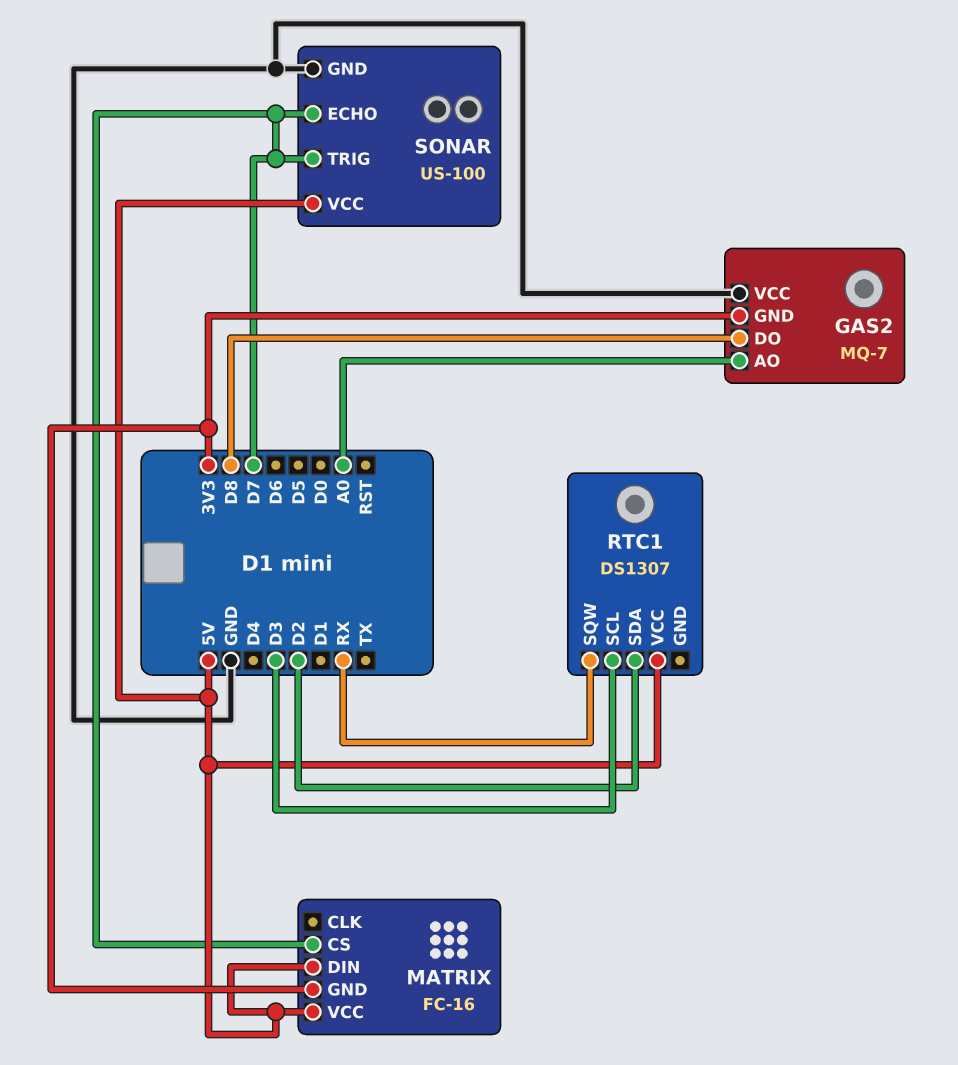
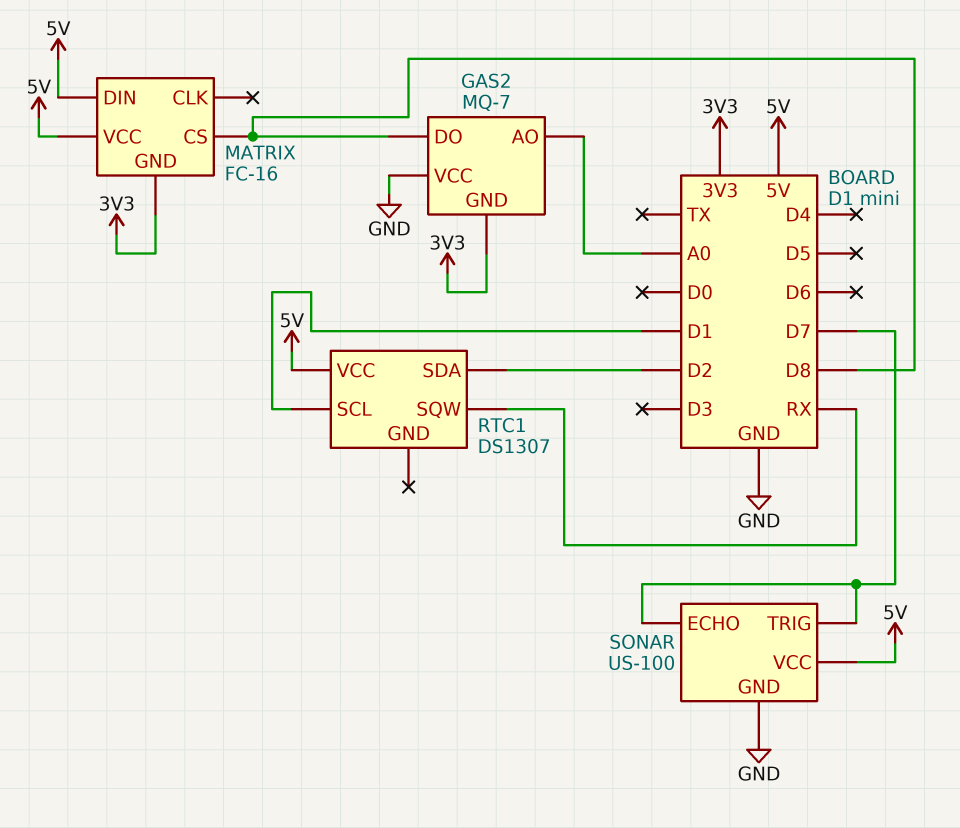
MATRIX pin CS: D7 -> D8
RTC1 pin SCL: D3 -> D1

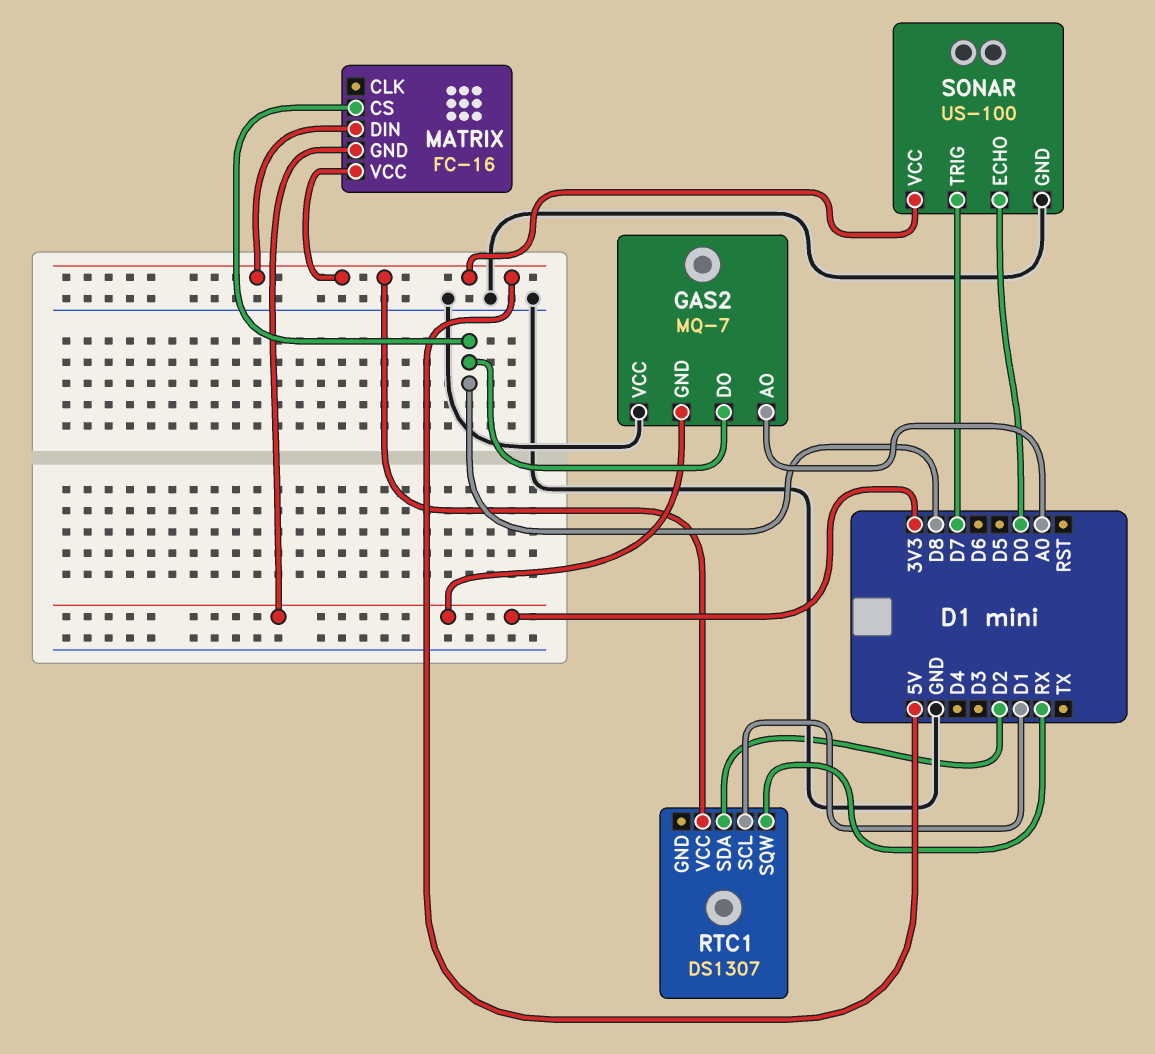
SONAR pin ECHO: D7 -> D0

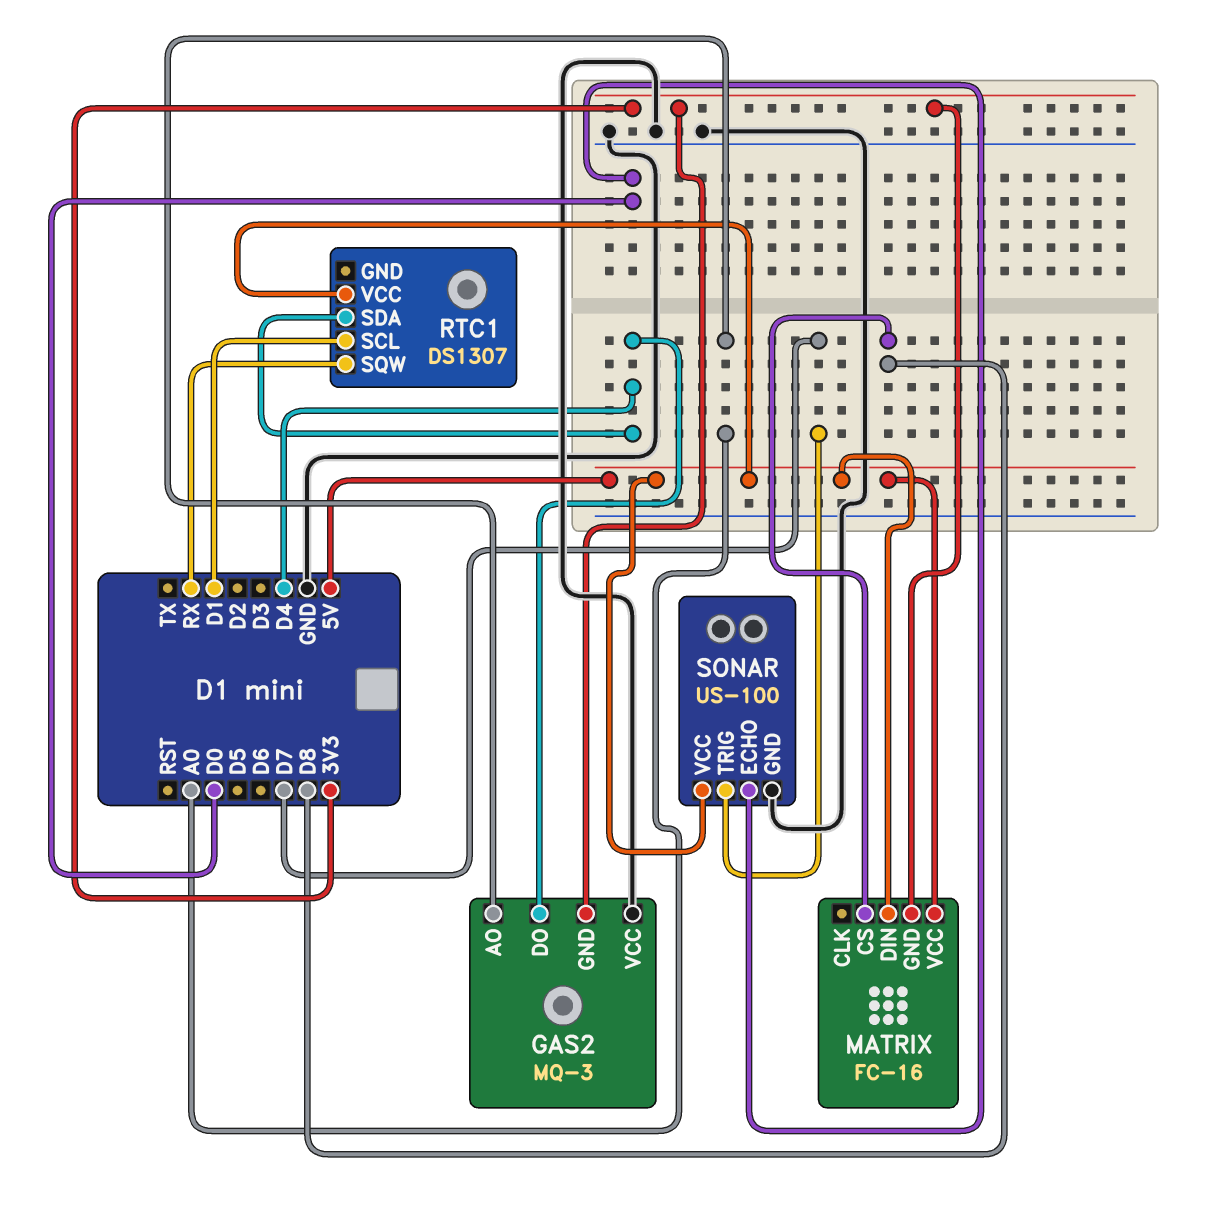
GAS2: MQ-7 -> MQ-3
GAS2 pin DO: D8 -> D4
RTC1 pin SDA: D2 -> D4

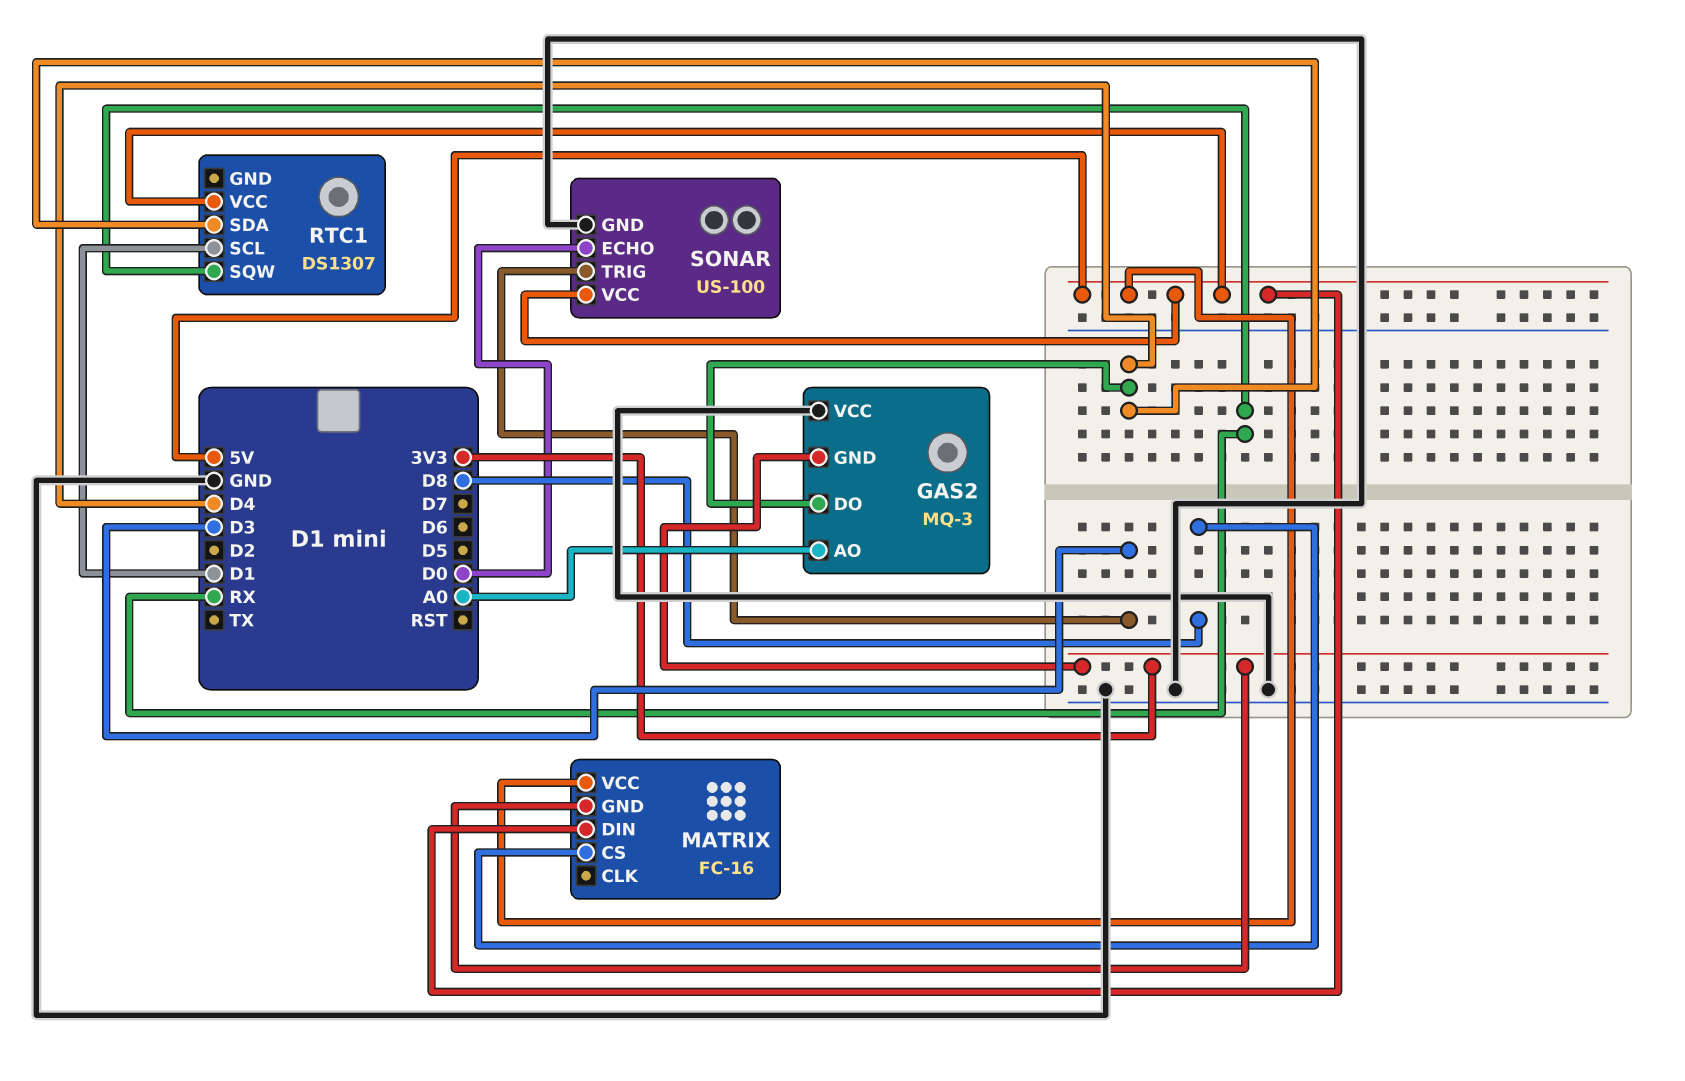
SONAR pin TRIG: D7 -> D3

